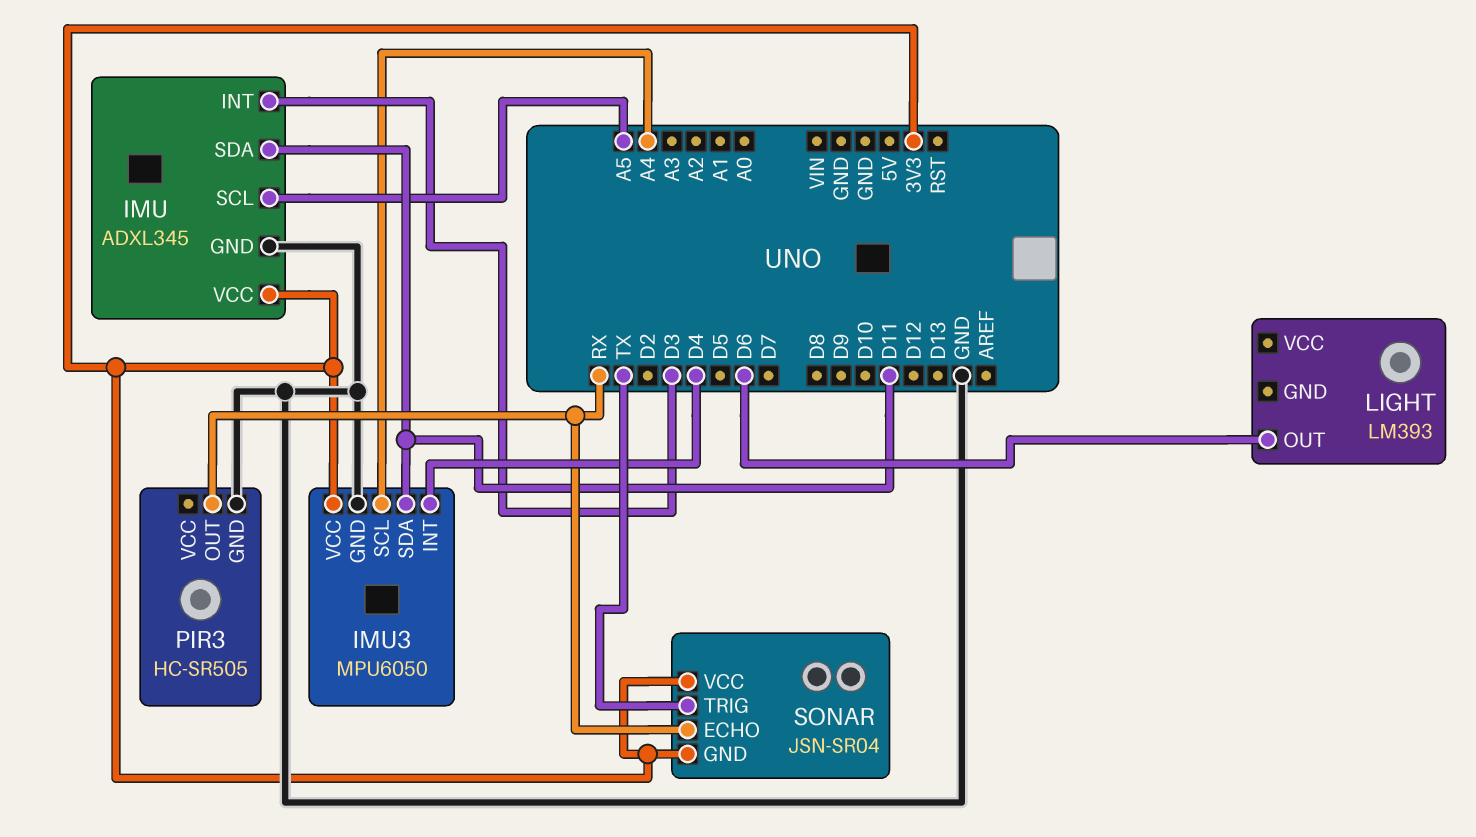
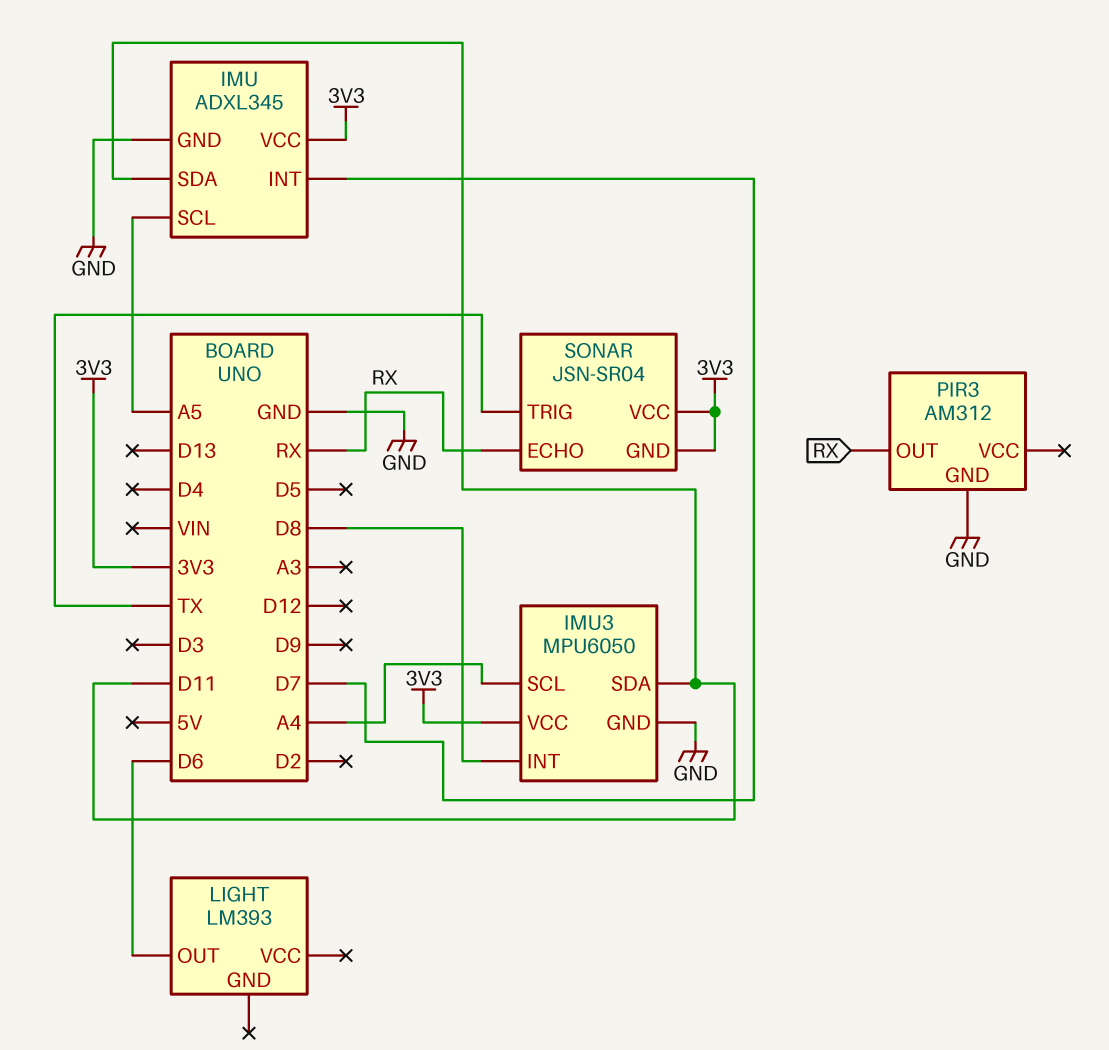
IMU pin INT: D3 -> D7
IMU3 pin INT: D4 -> D8
PIR3: HC-SR505 -> AM312

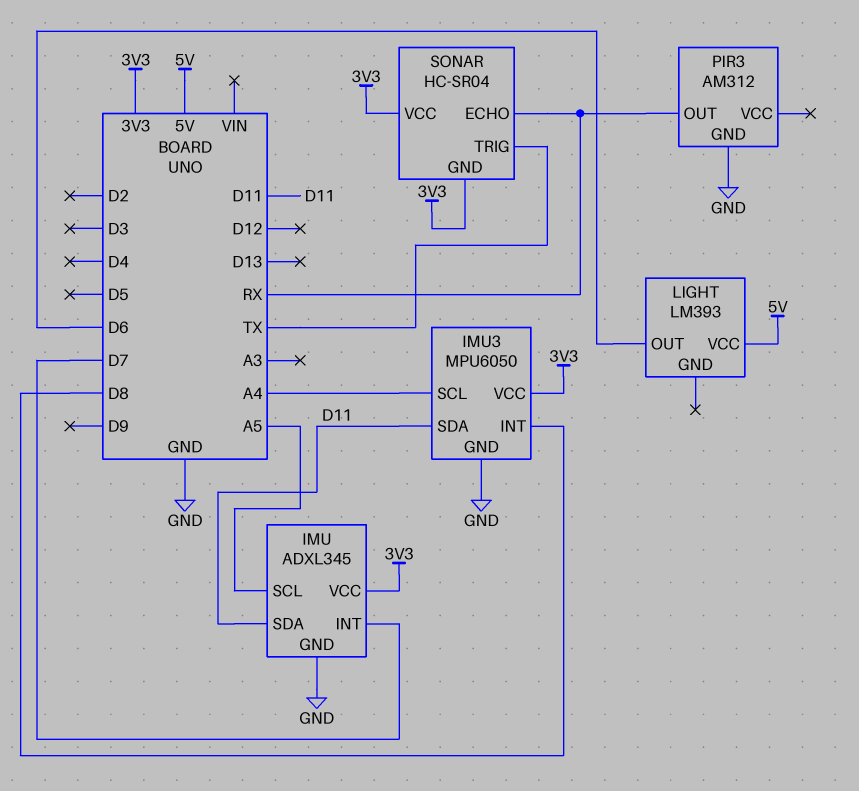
LIGHT pin VCC: none -> 5V
SONAR: JSN-SR04 -> HC-SR04

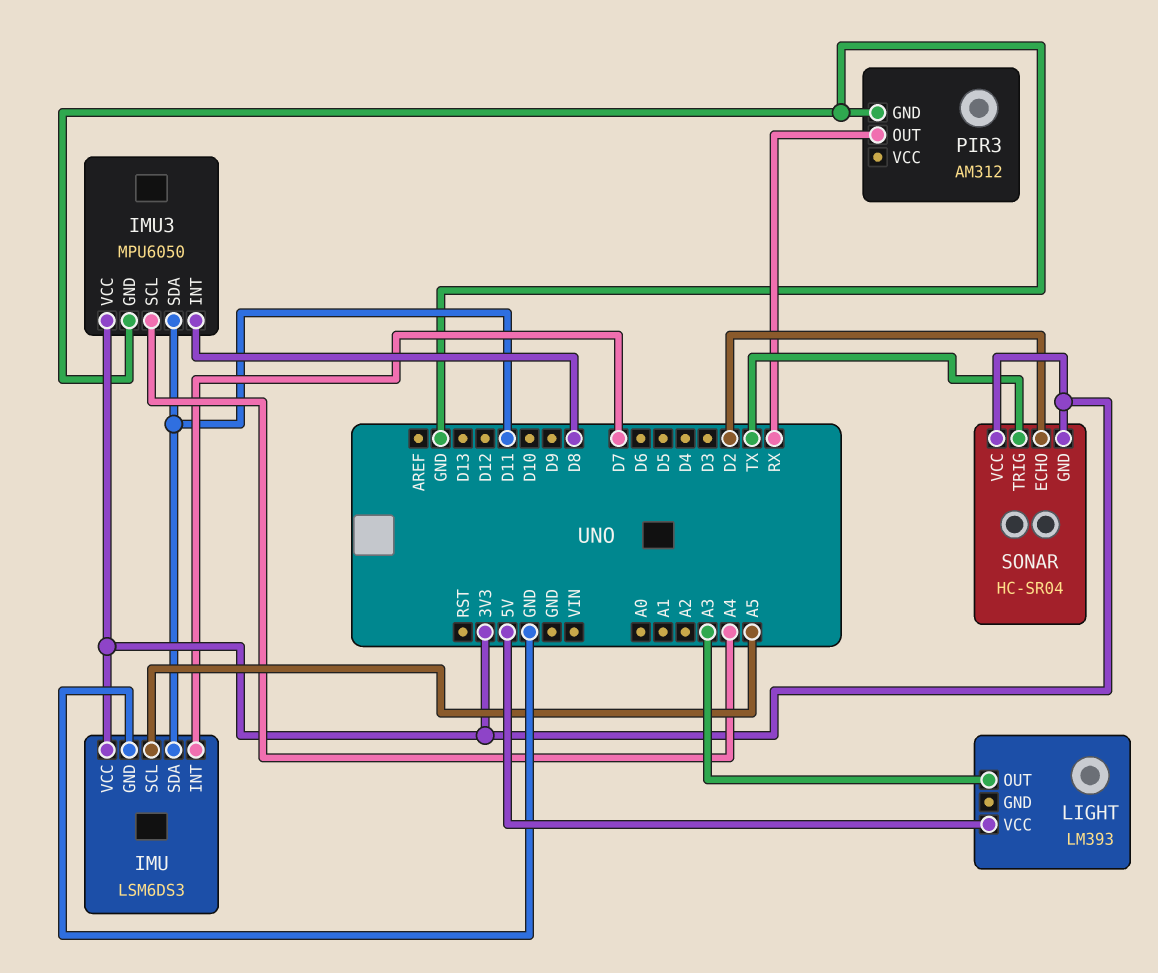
IMU: ADXL345 -> LSM6DS3
LIGHT pin OUT: D6 -> A3
SONAR pin ECHO: RX -> D2

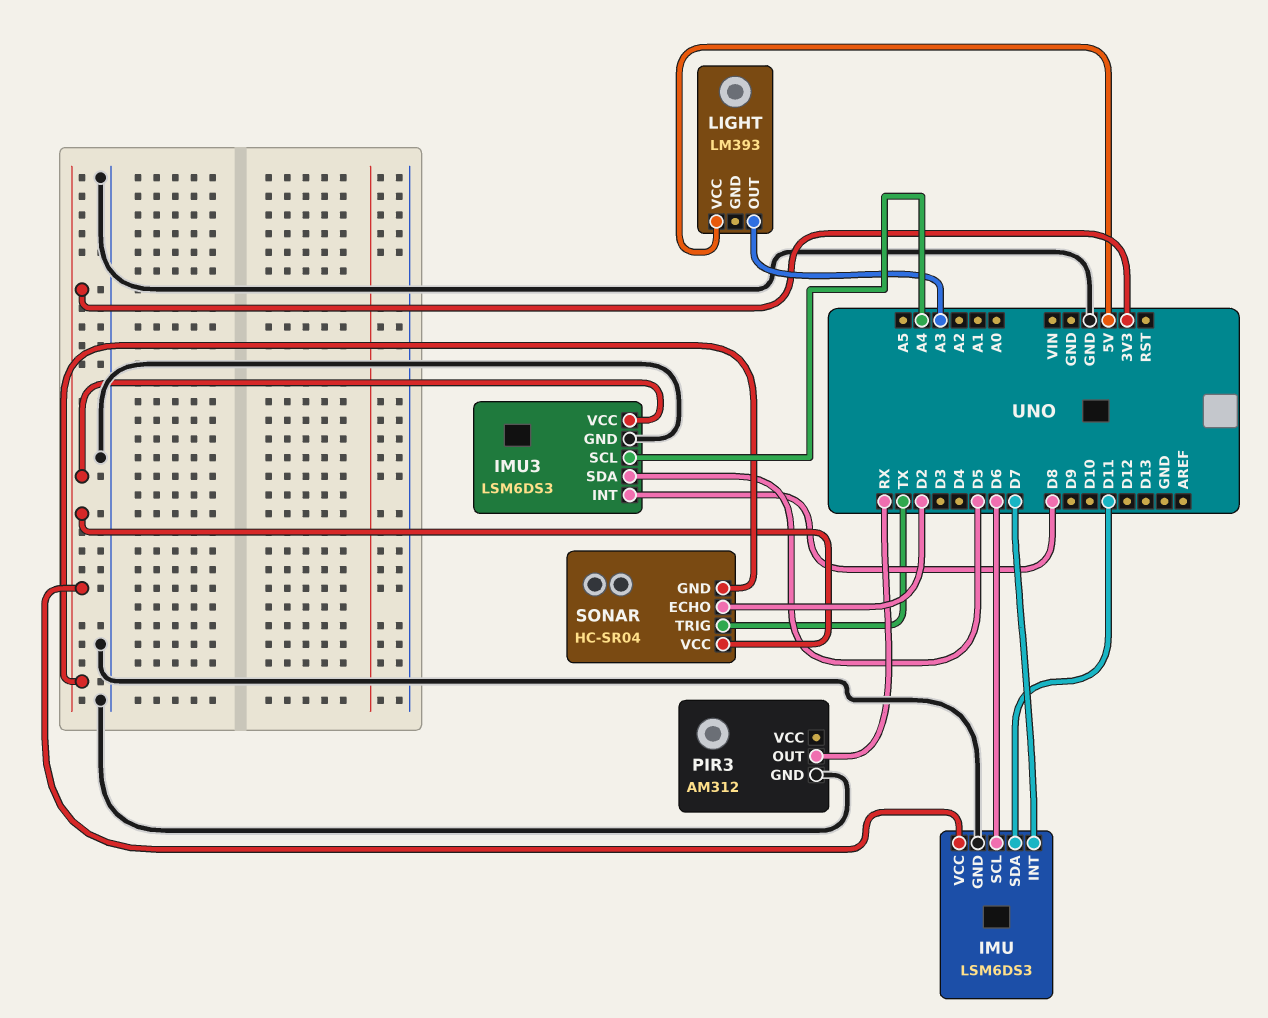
IMU pin SCL: A5 -> D6
IMU3: MPU6050 -> LSM6DS3
IMU3 pin SDA: D11 -> D5

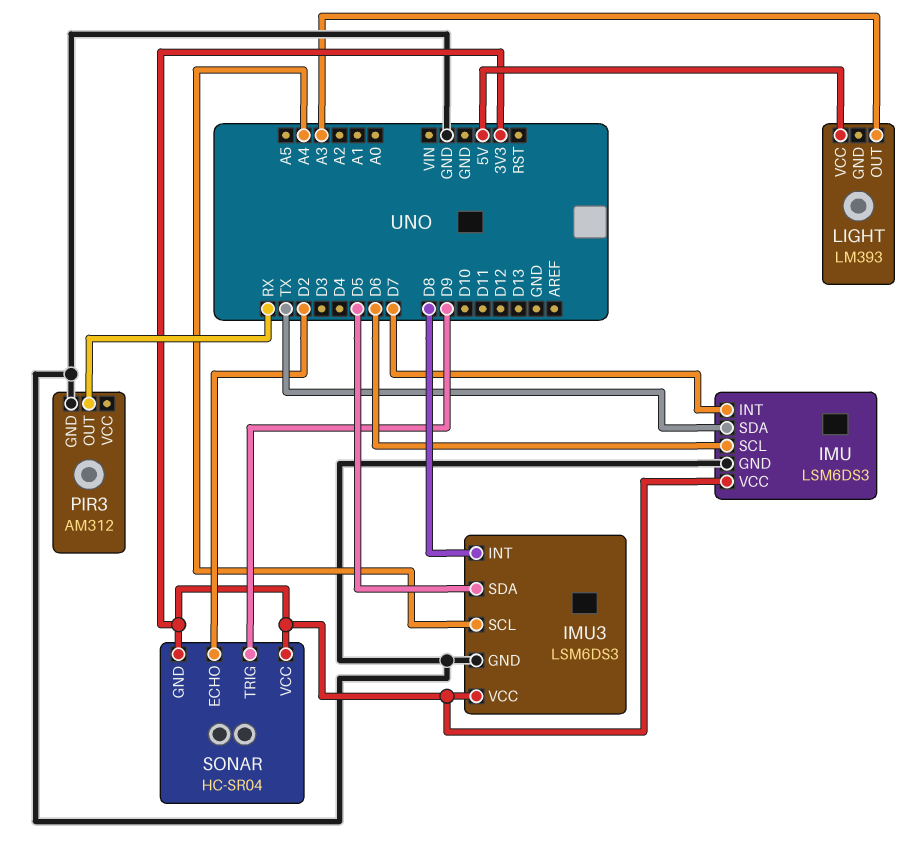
IMU pin SDA: D11 -> TX
SONAR pin TRIG: TX -> D9

